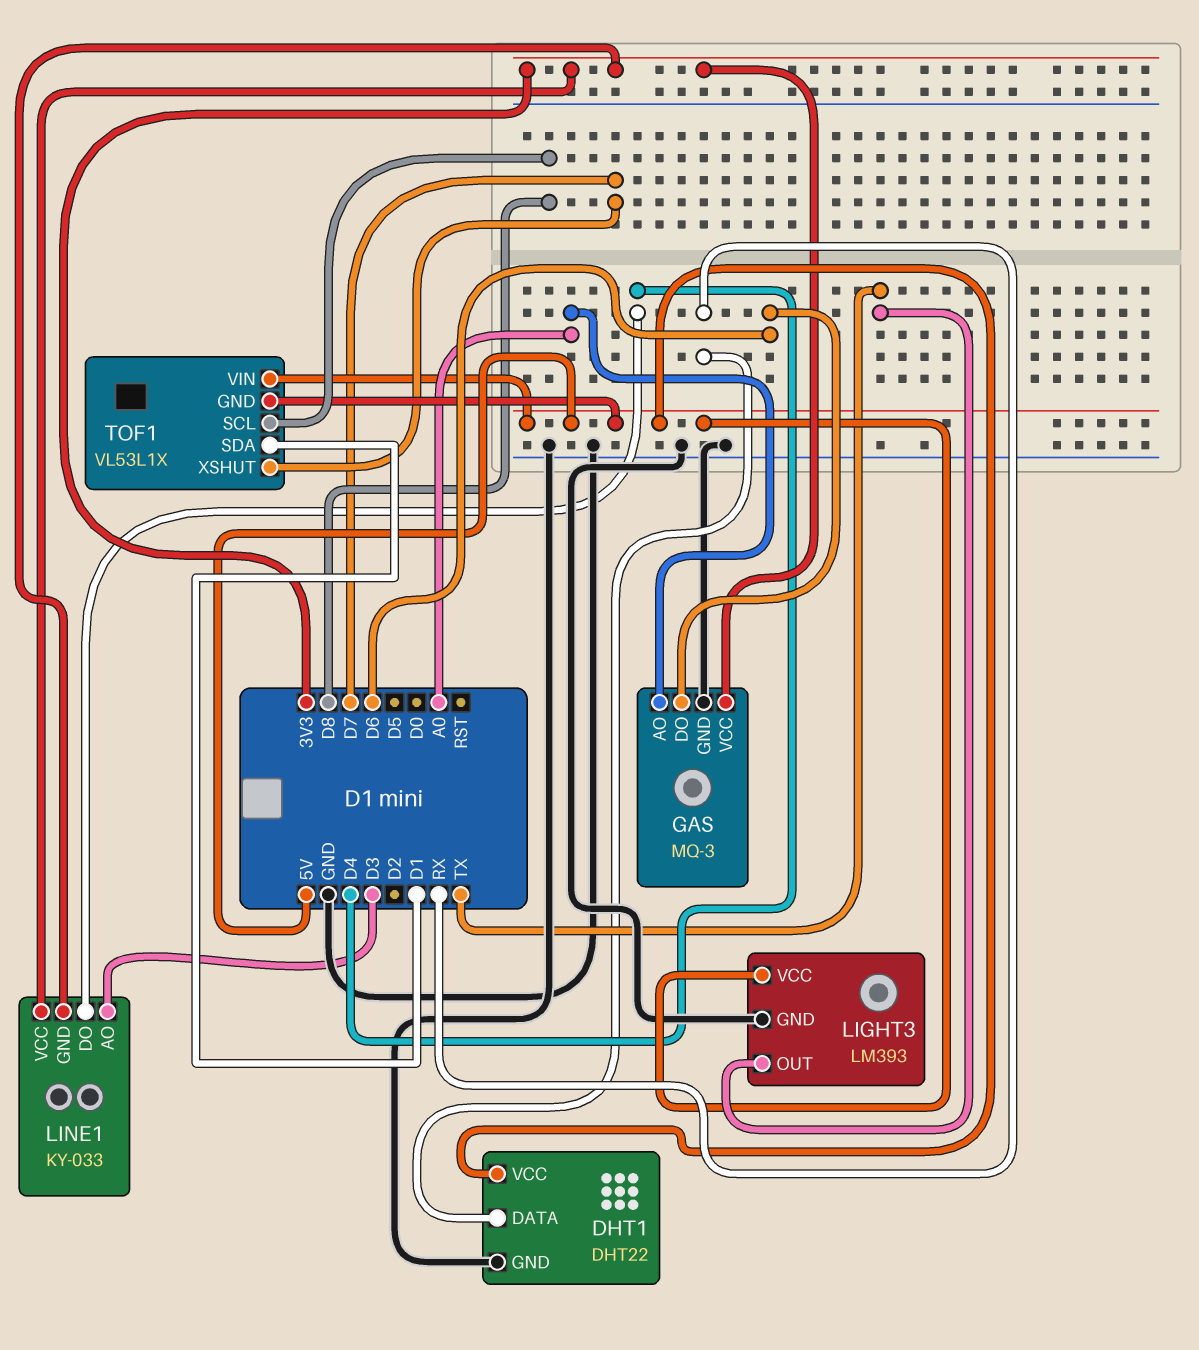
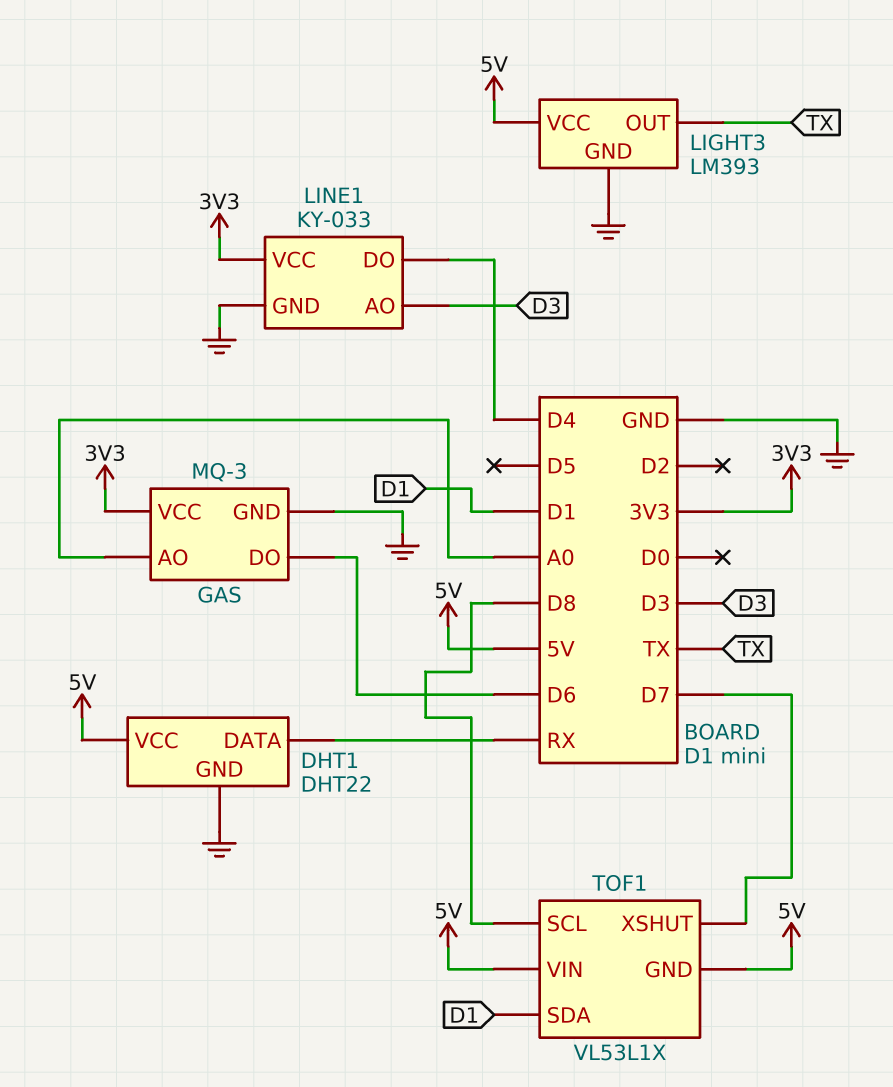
LINE1 pin GND: 3V3 -> GND

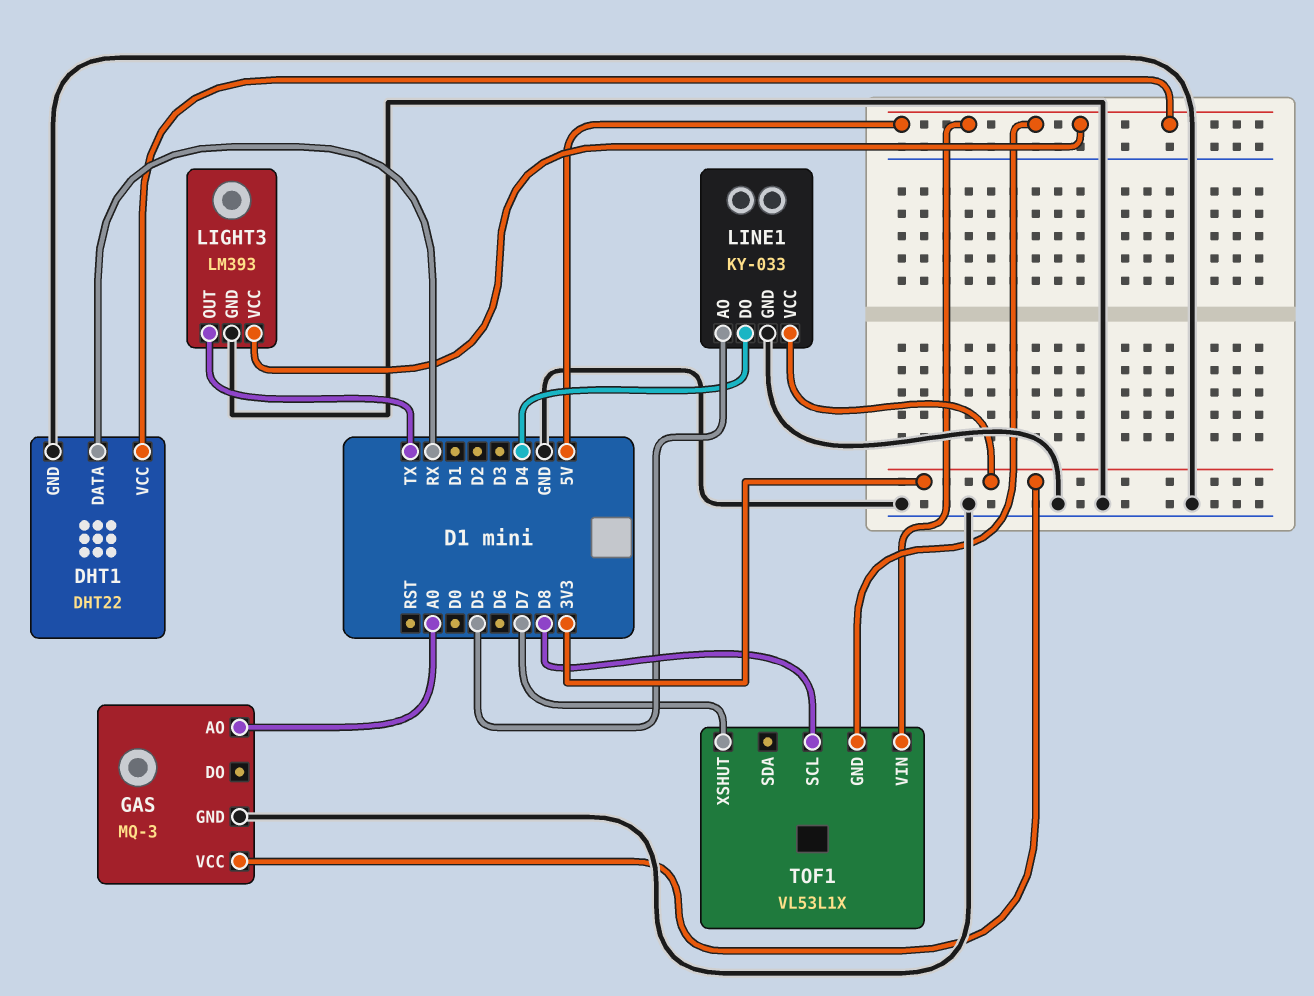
GAS pin DO: D6 -> none
LINE1 pin AO: D3 -> D5
TOF1 pin SDA: D1 -> none

